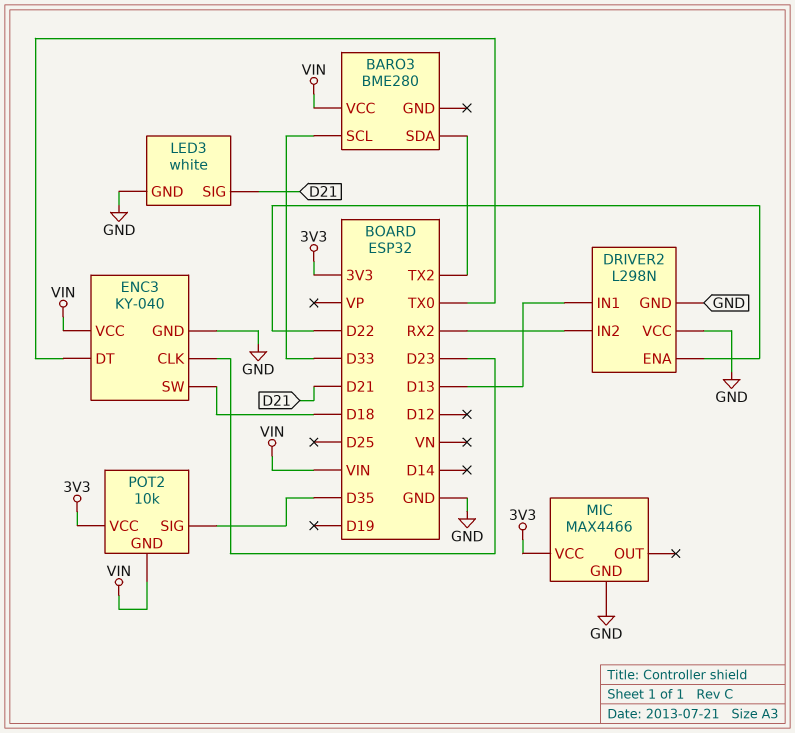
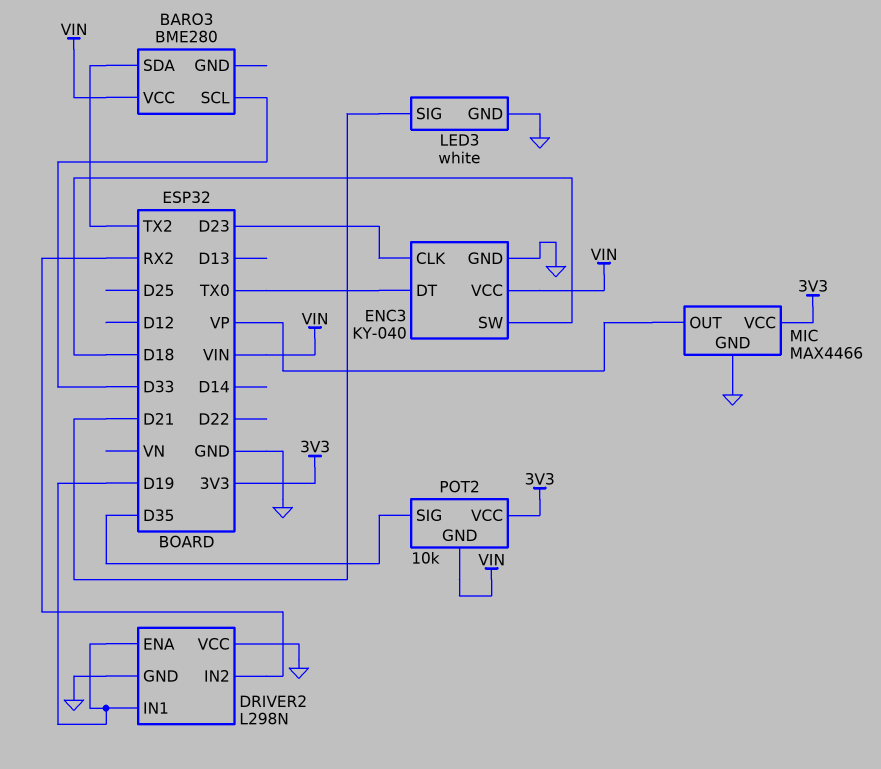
DRIVER2 pin ENA: D22 -> D19
DRIVER2 pin IN1: D13 -> D19
MIC pin OUT: none -> VP

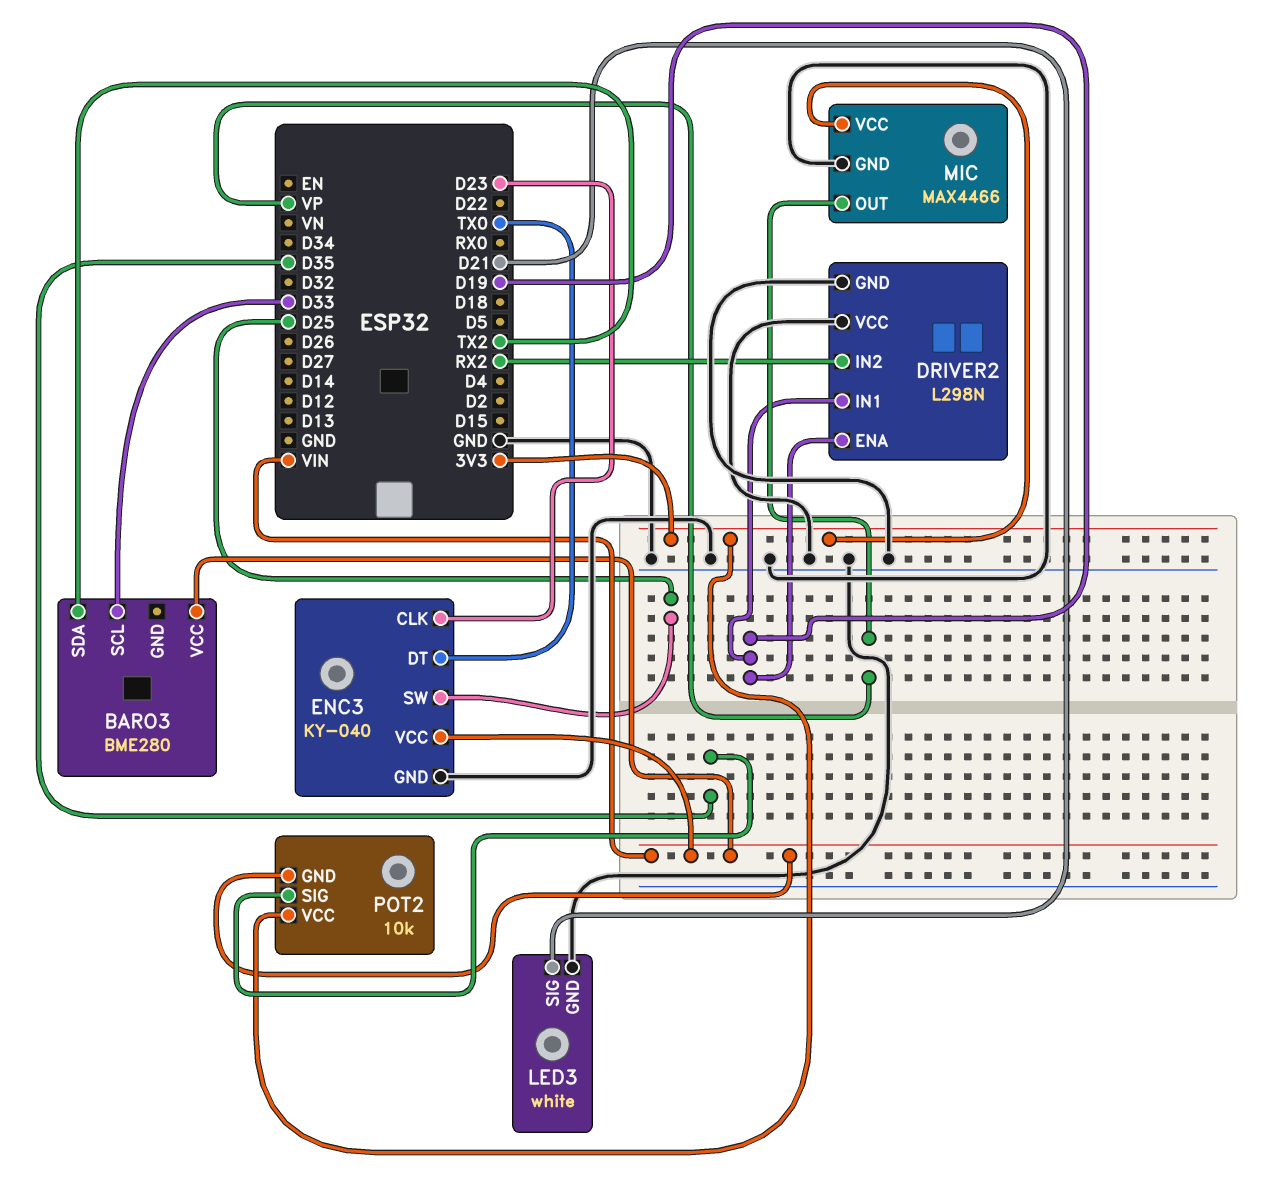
ENC3 pin SW: D18 -> D25

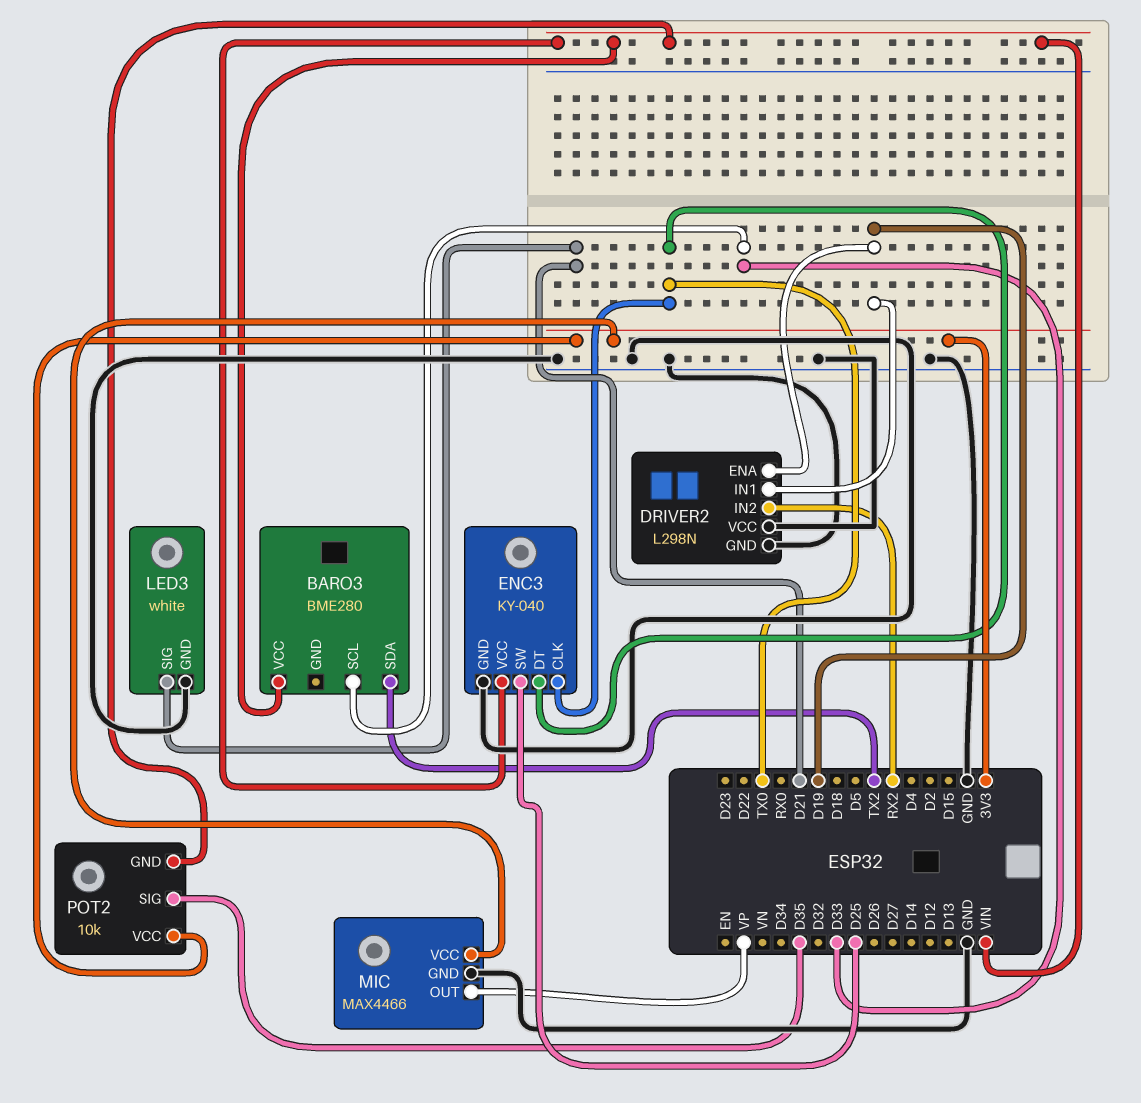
ENC3 pin CLK: D23 -> TX0

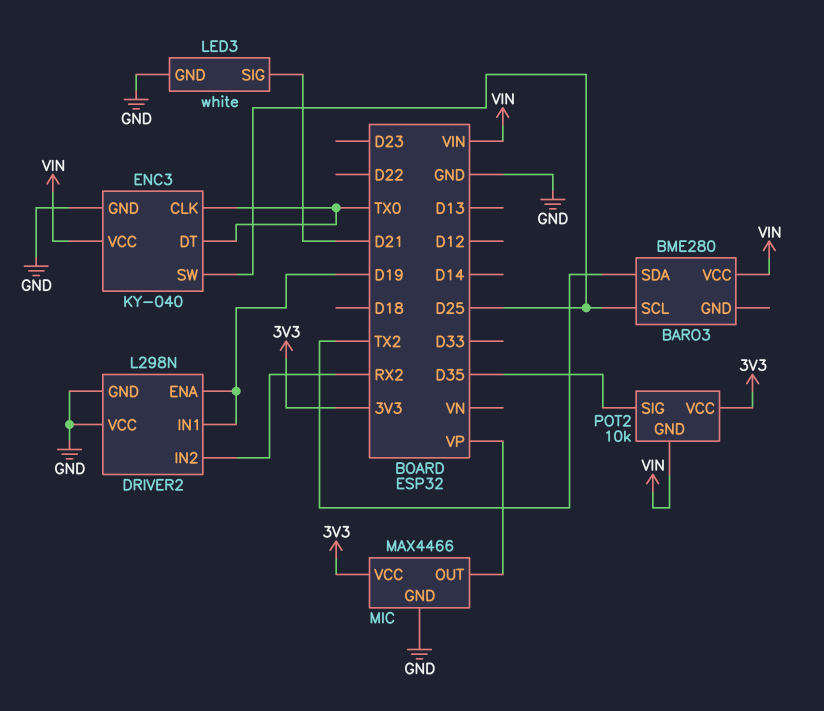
BARO3 pin SCL: D33 -> D25

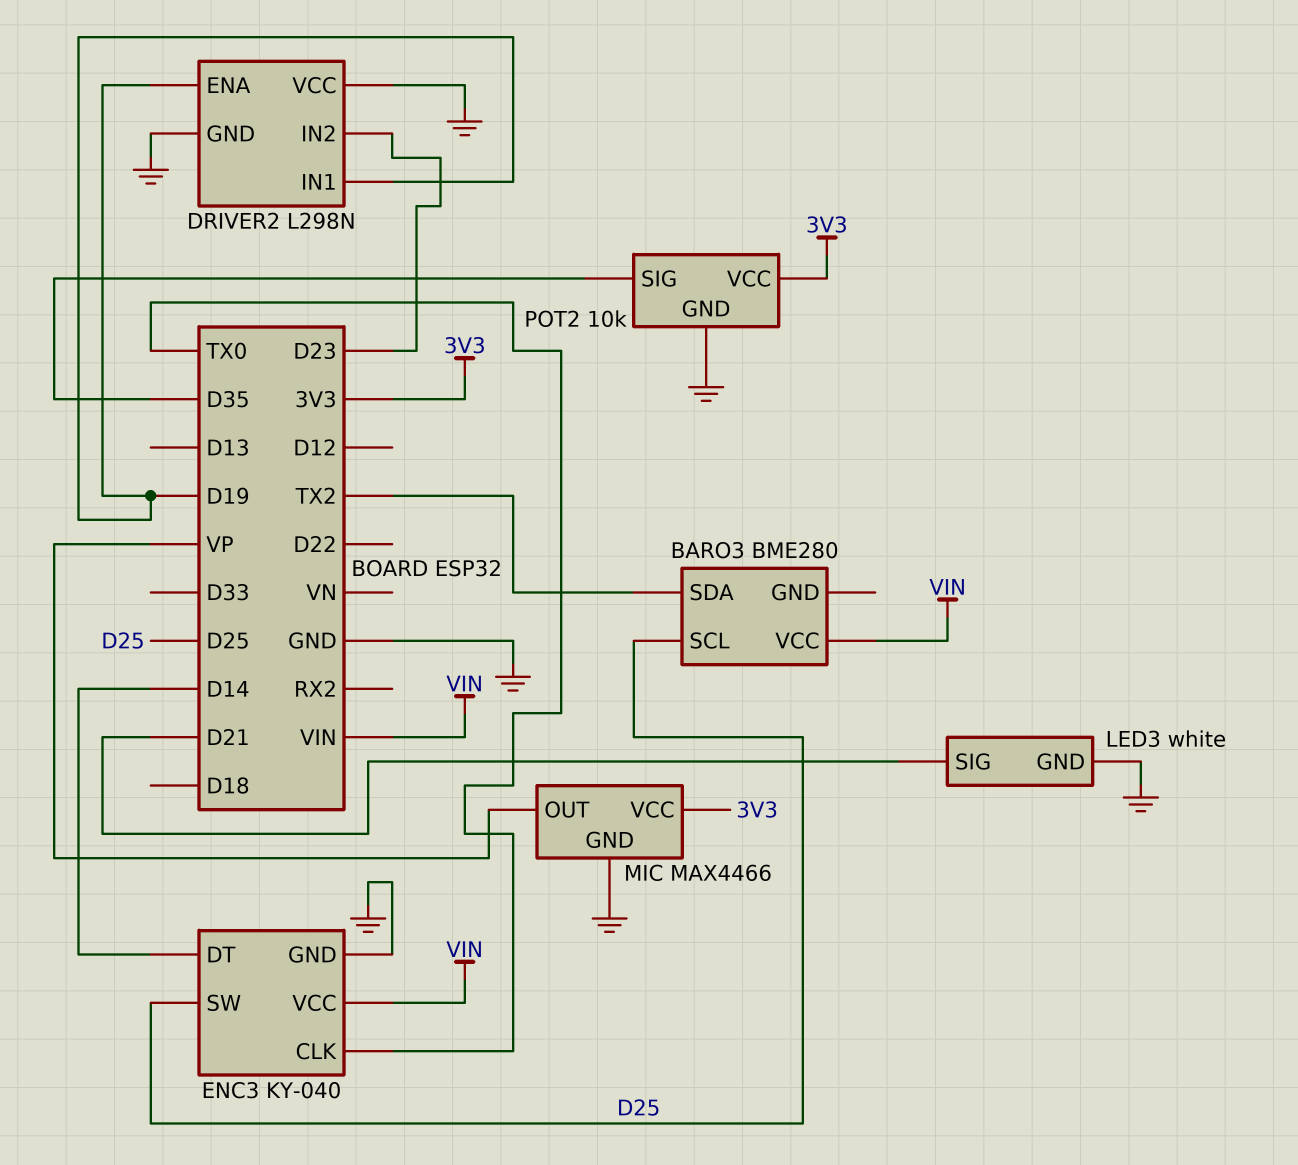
DRIVER2 pin IN2: RX2 -> D23
ENC3 pin DT: TX0 -> D14
POT2 pin GND: VIN -> GND

